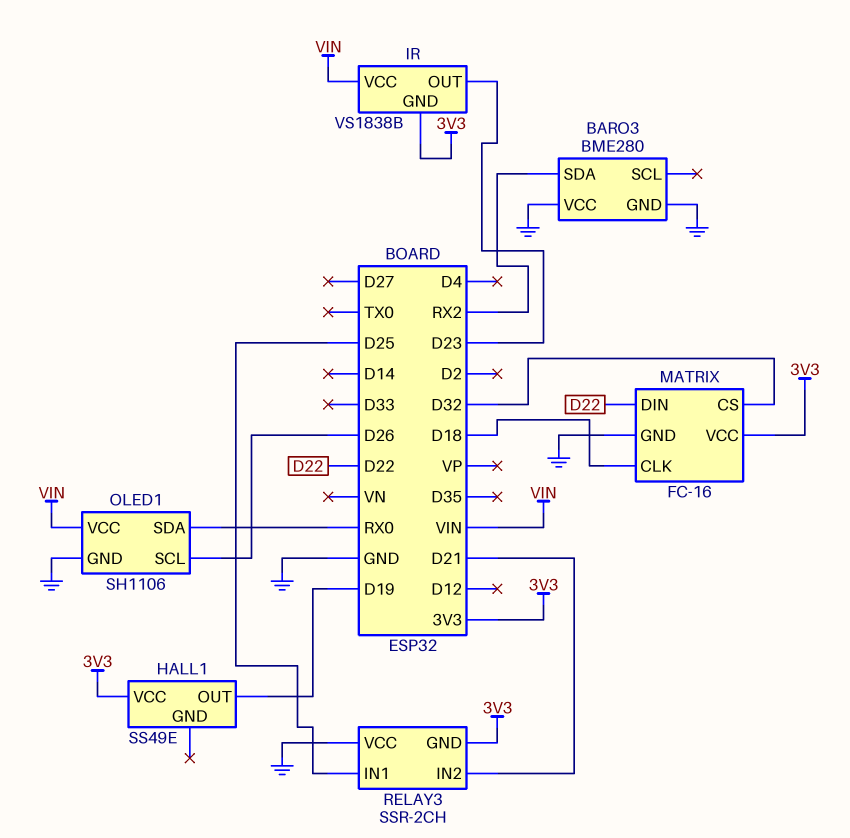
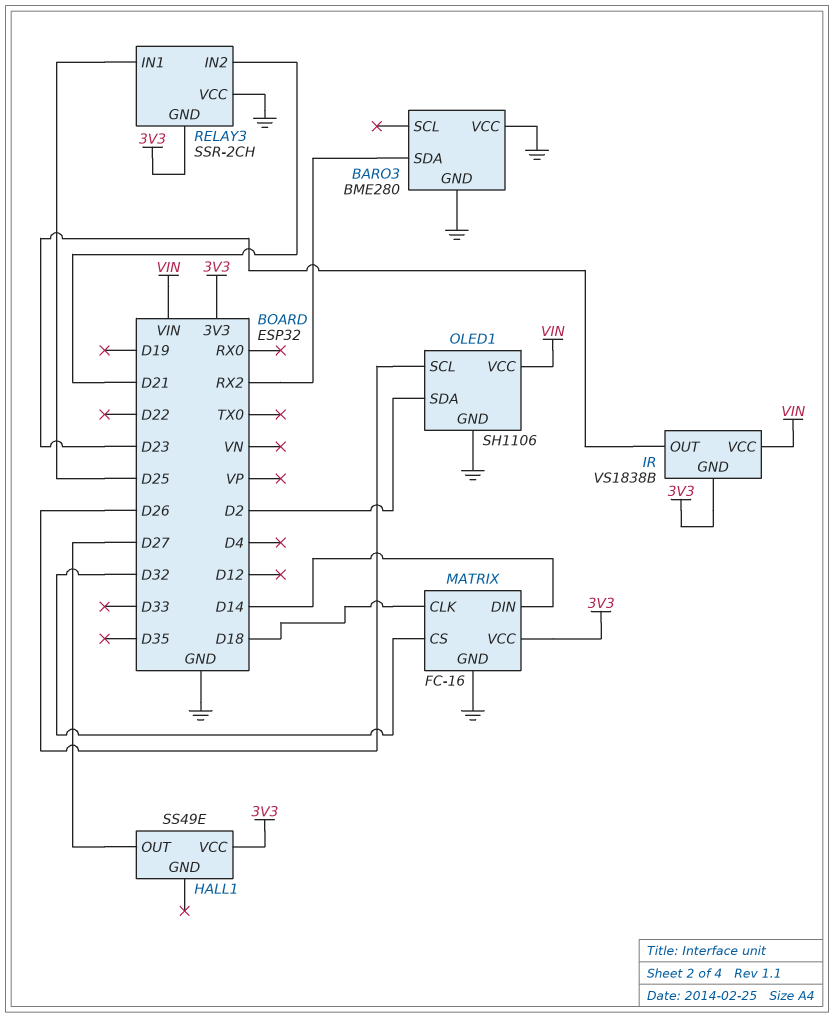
HALL1 pin OUT: D19 -> D27
MATRIX pin DIN: D22 -> D14
OLED1 pin SDA: RX0 -> D2

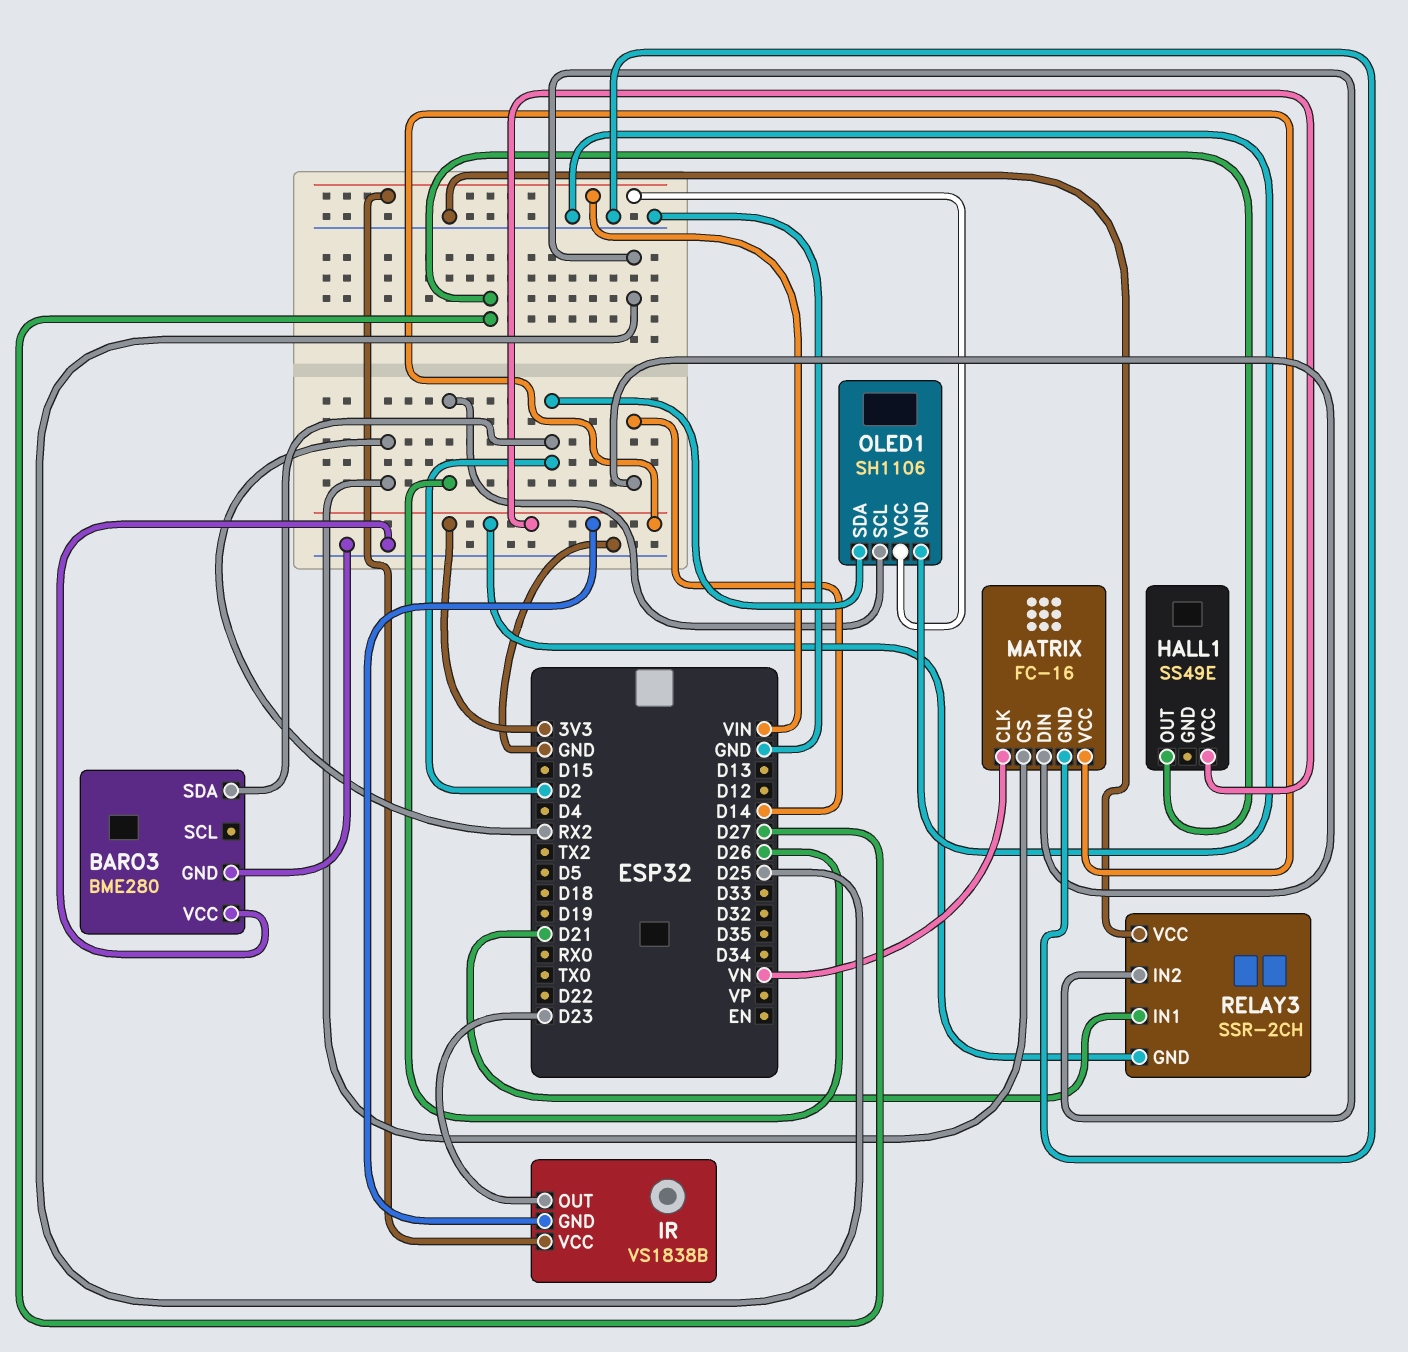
BARO3 pin SDA: RX2 -> D2
MATRIX pin CLK: D18 -> VN
MATRIX pin CS: D32 -> RX2
RELAY3 pin IN1: D25 -> D21
RELAY3 pin IN2: D21 -> D25

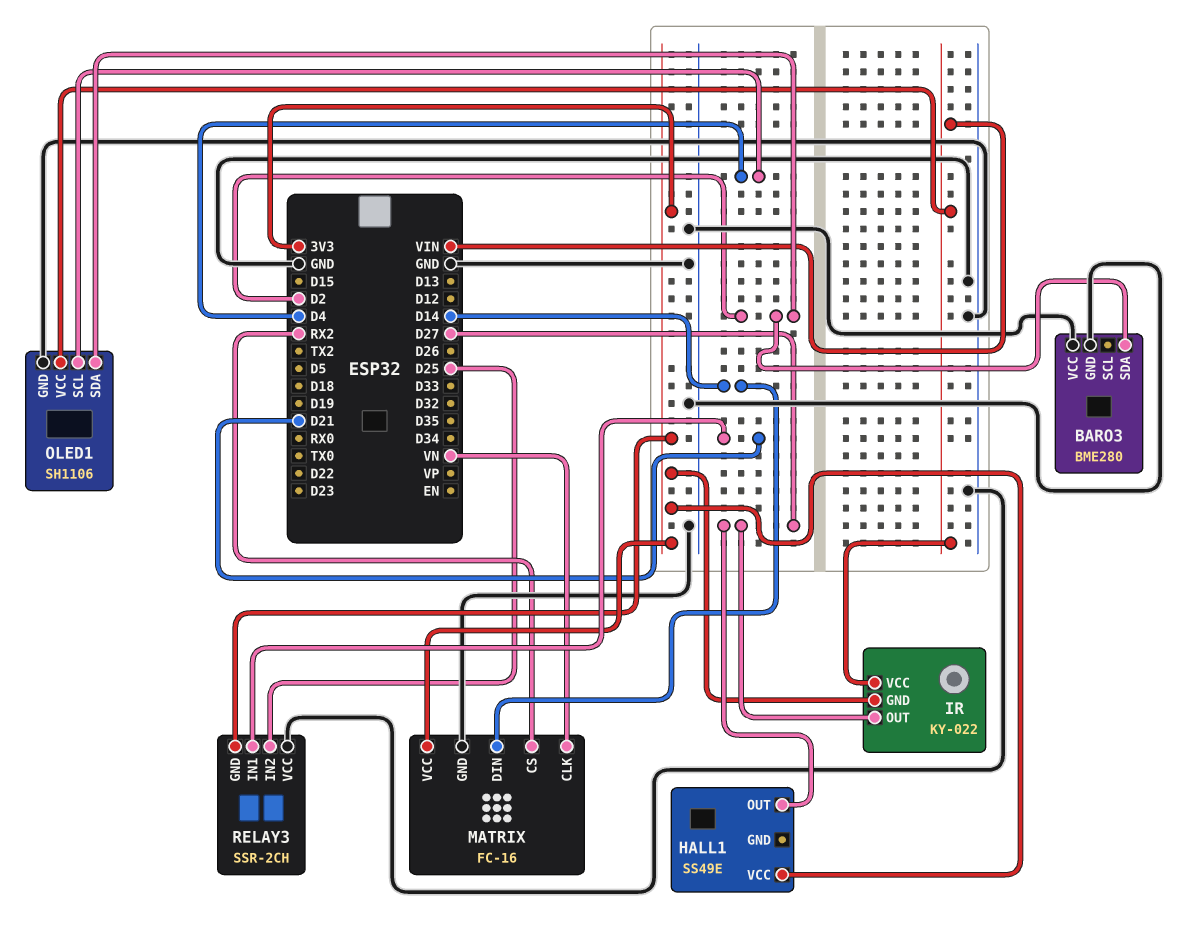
IR: VS1838B -> KY-022
IR pin OUT: D23 -> D27
OLED1 pin SCL: D26 -> D4

